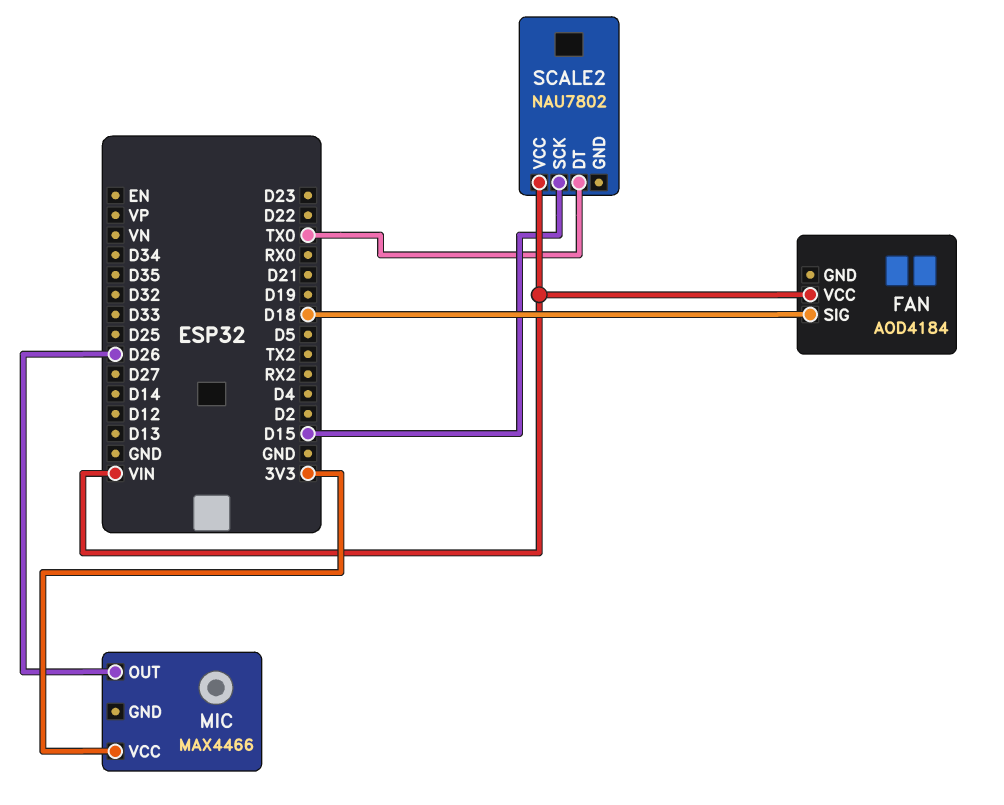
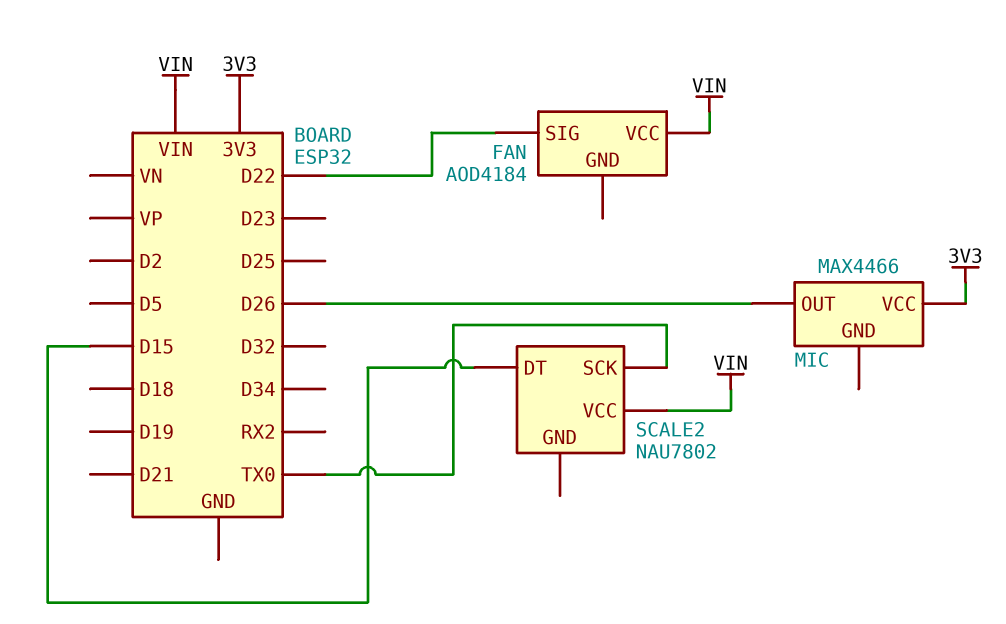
FAN pin SIG: D18 -> D22
SCALE2 pin DT: TX0 -> D15
SCALE2 pin SCK: D15 -> TX0

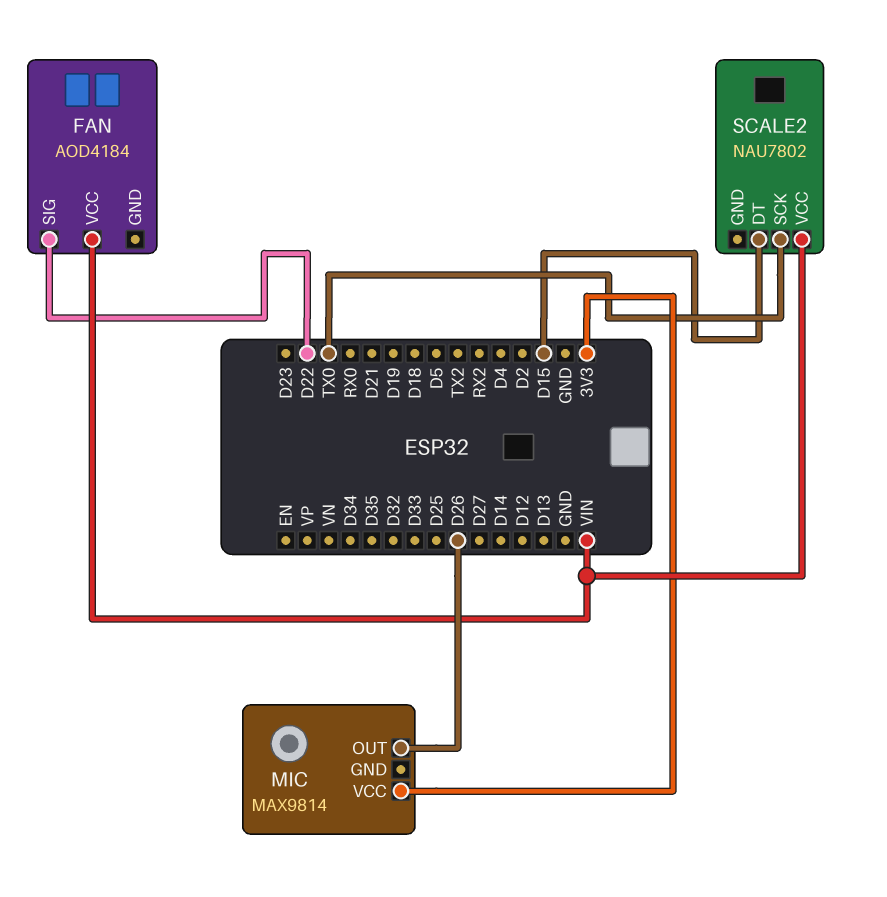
MIC: MAX4466 -> MAX9814

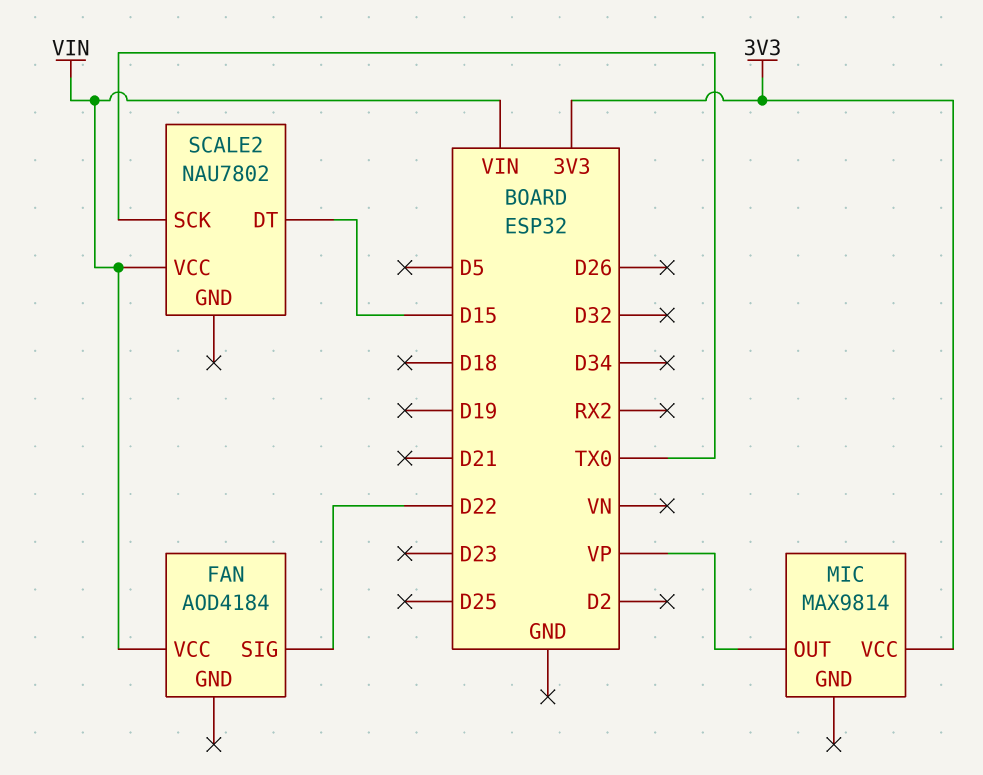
MIC pin OUT: D26 -> VP

